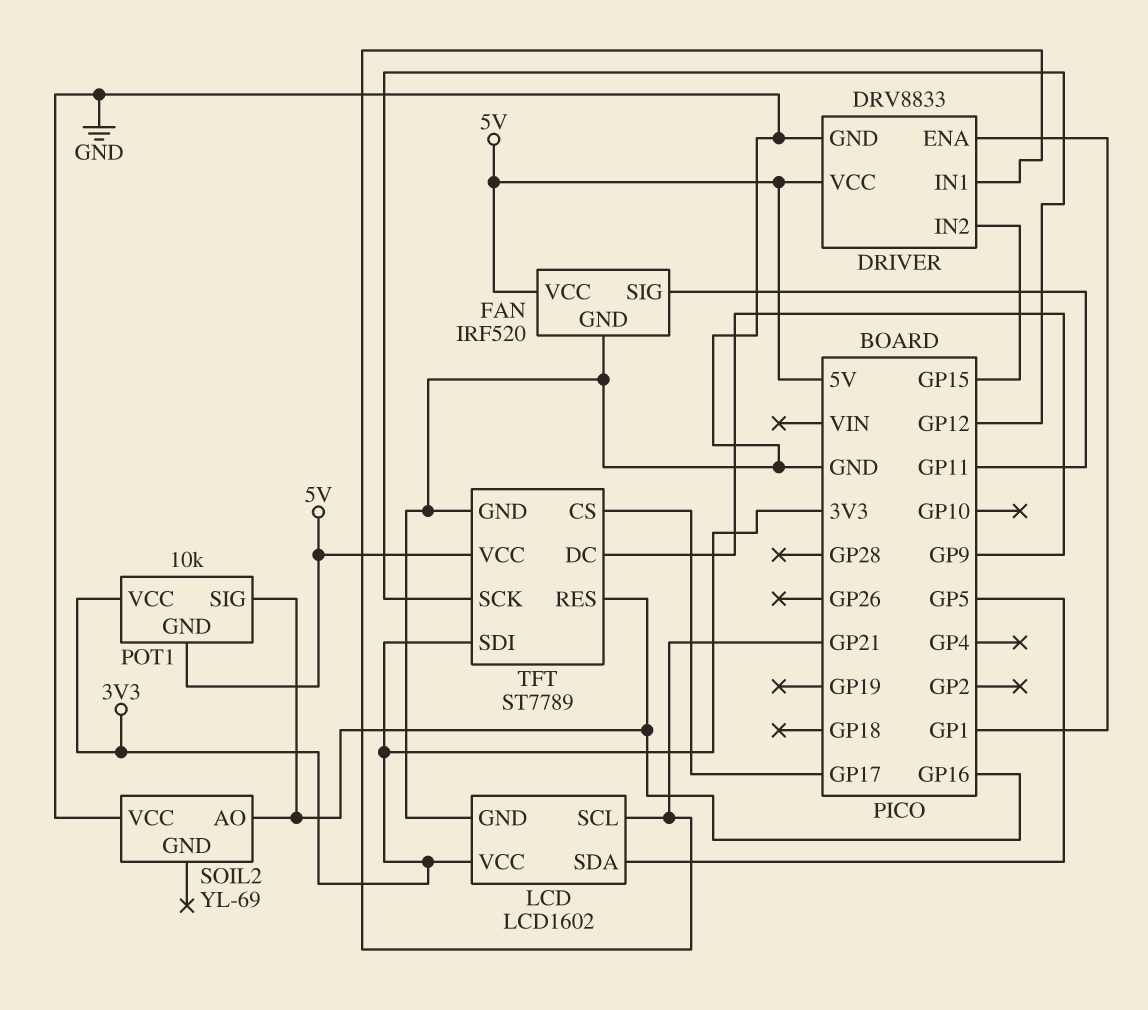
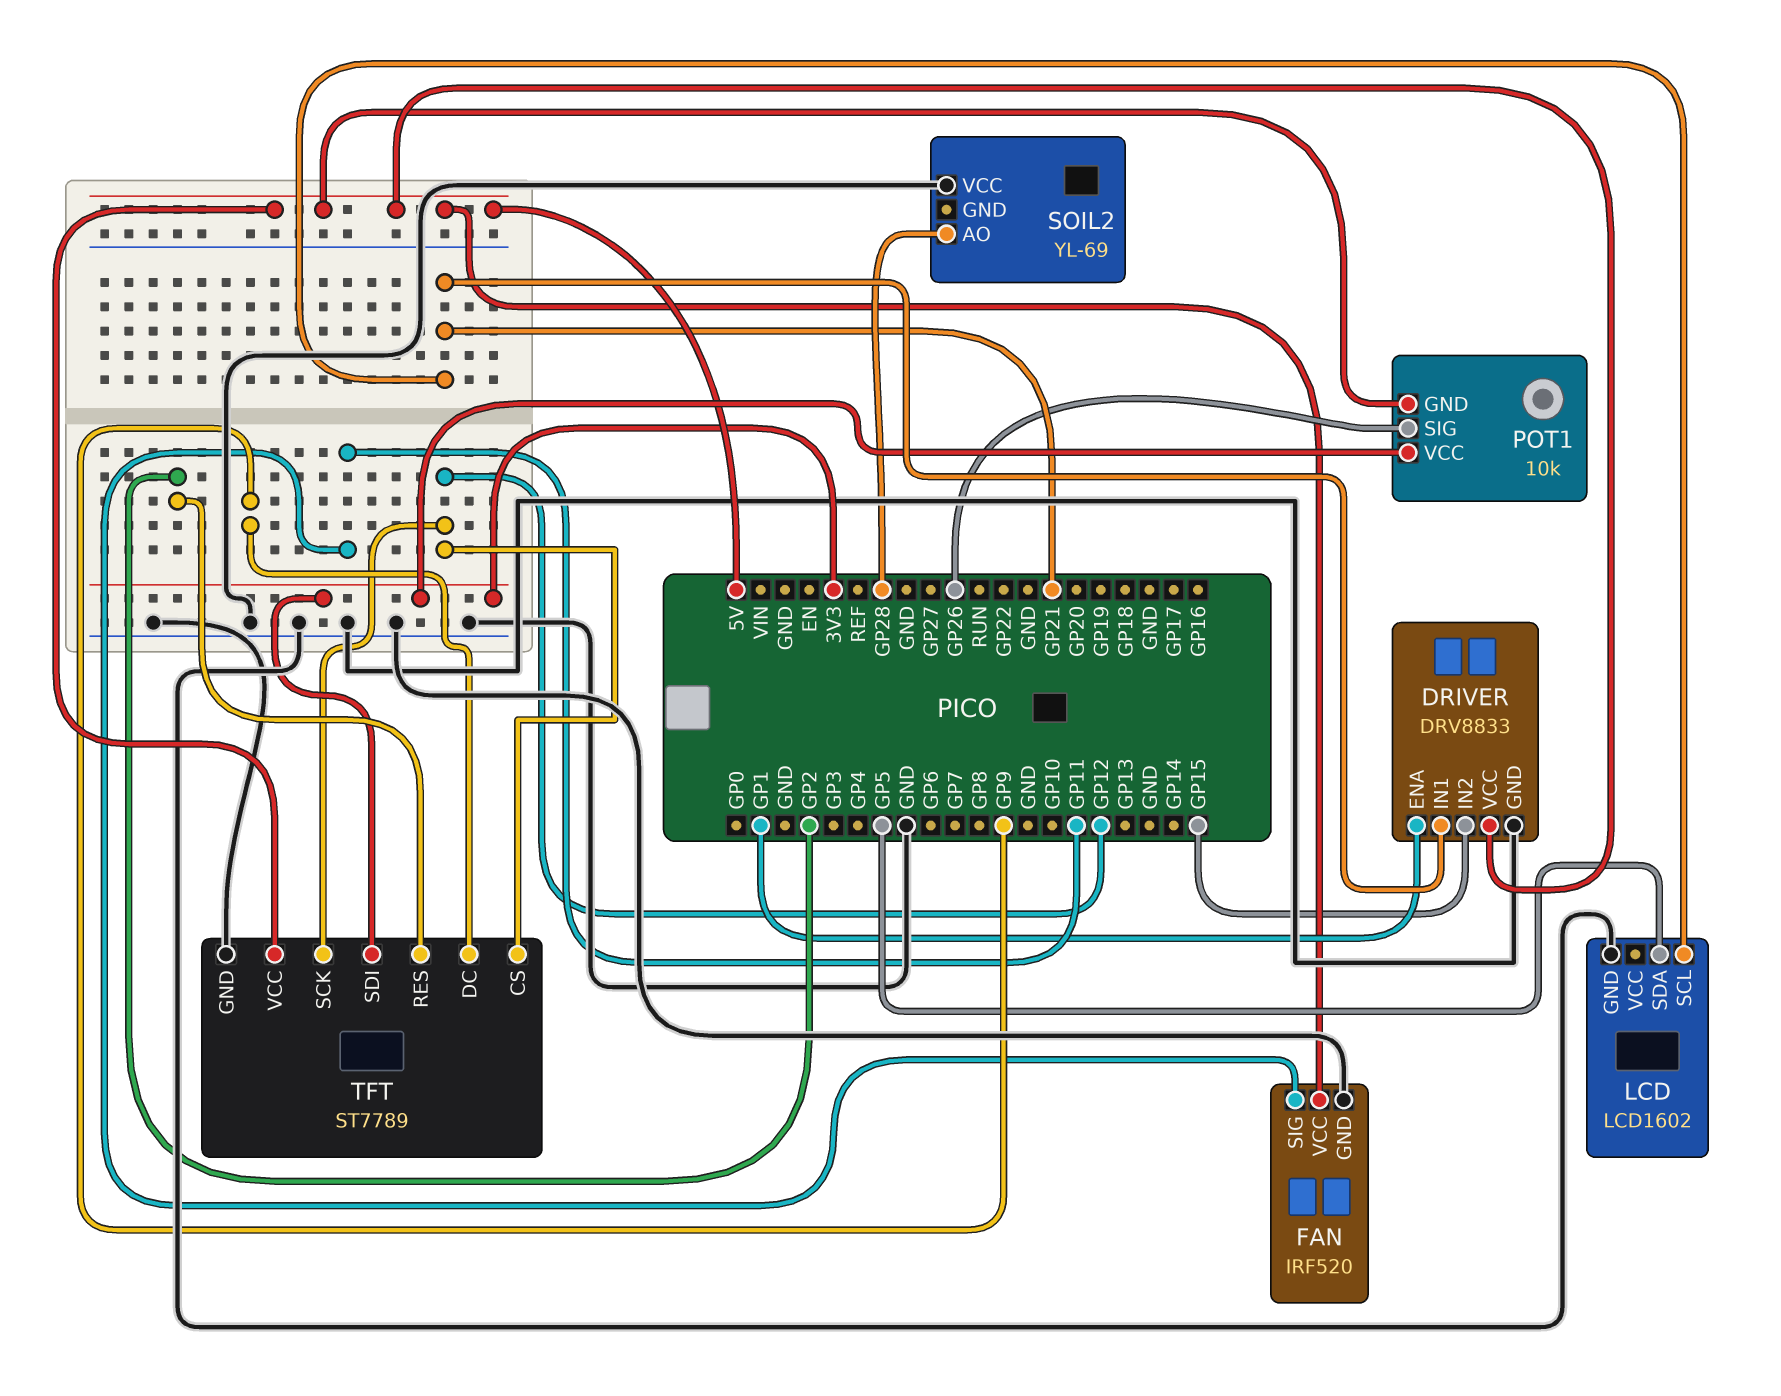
LCD pin VCC: 3V3 -> none
POT1 pin SIG: GP16 -> GP26
SOIL2 pin AO: GP16 -> GP28
TFT pin CS: GP17 -> GP12
TFT pin RES: GP16 -> GP2

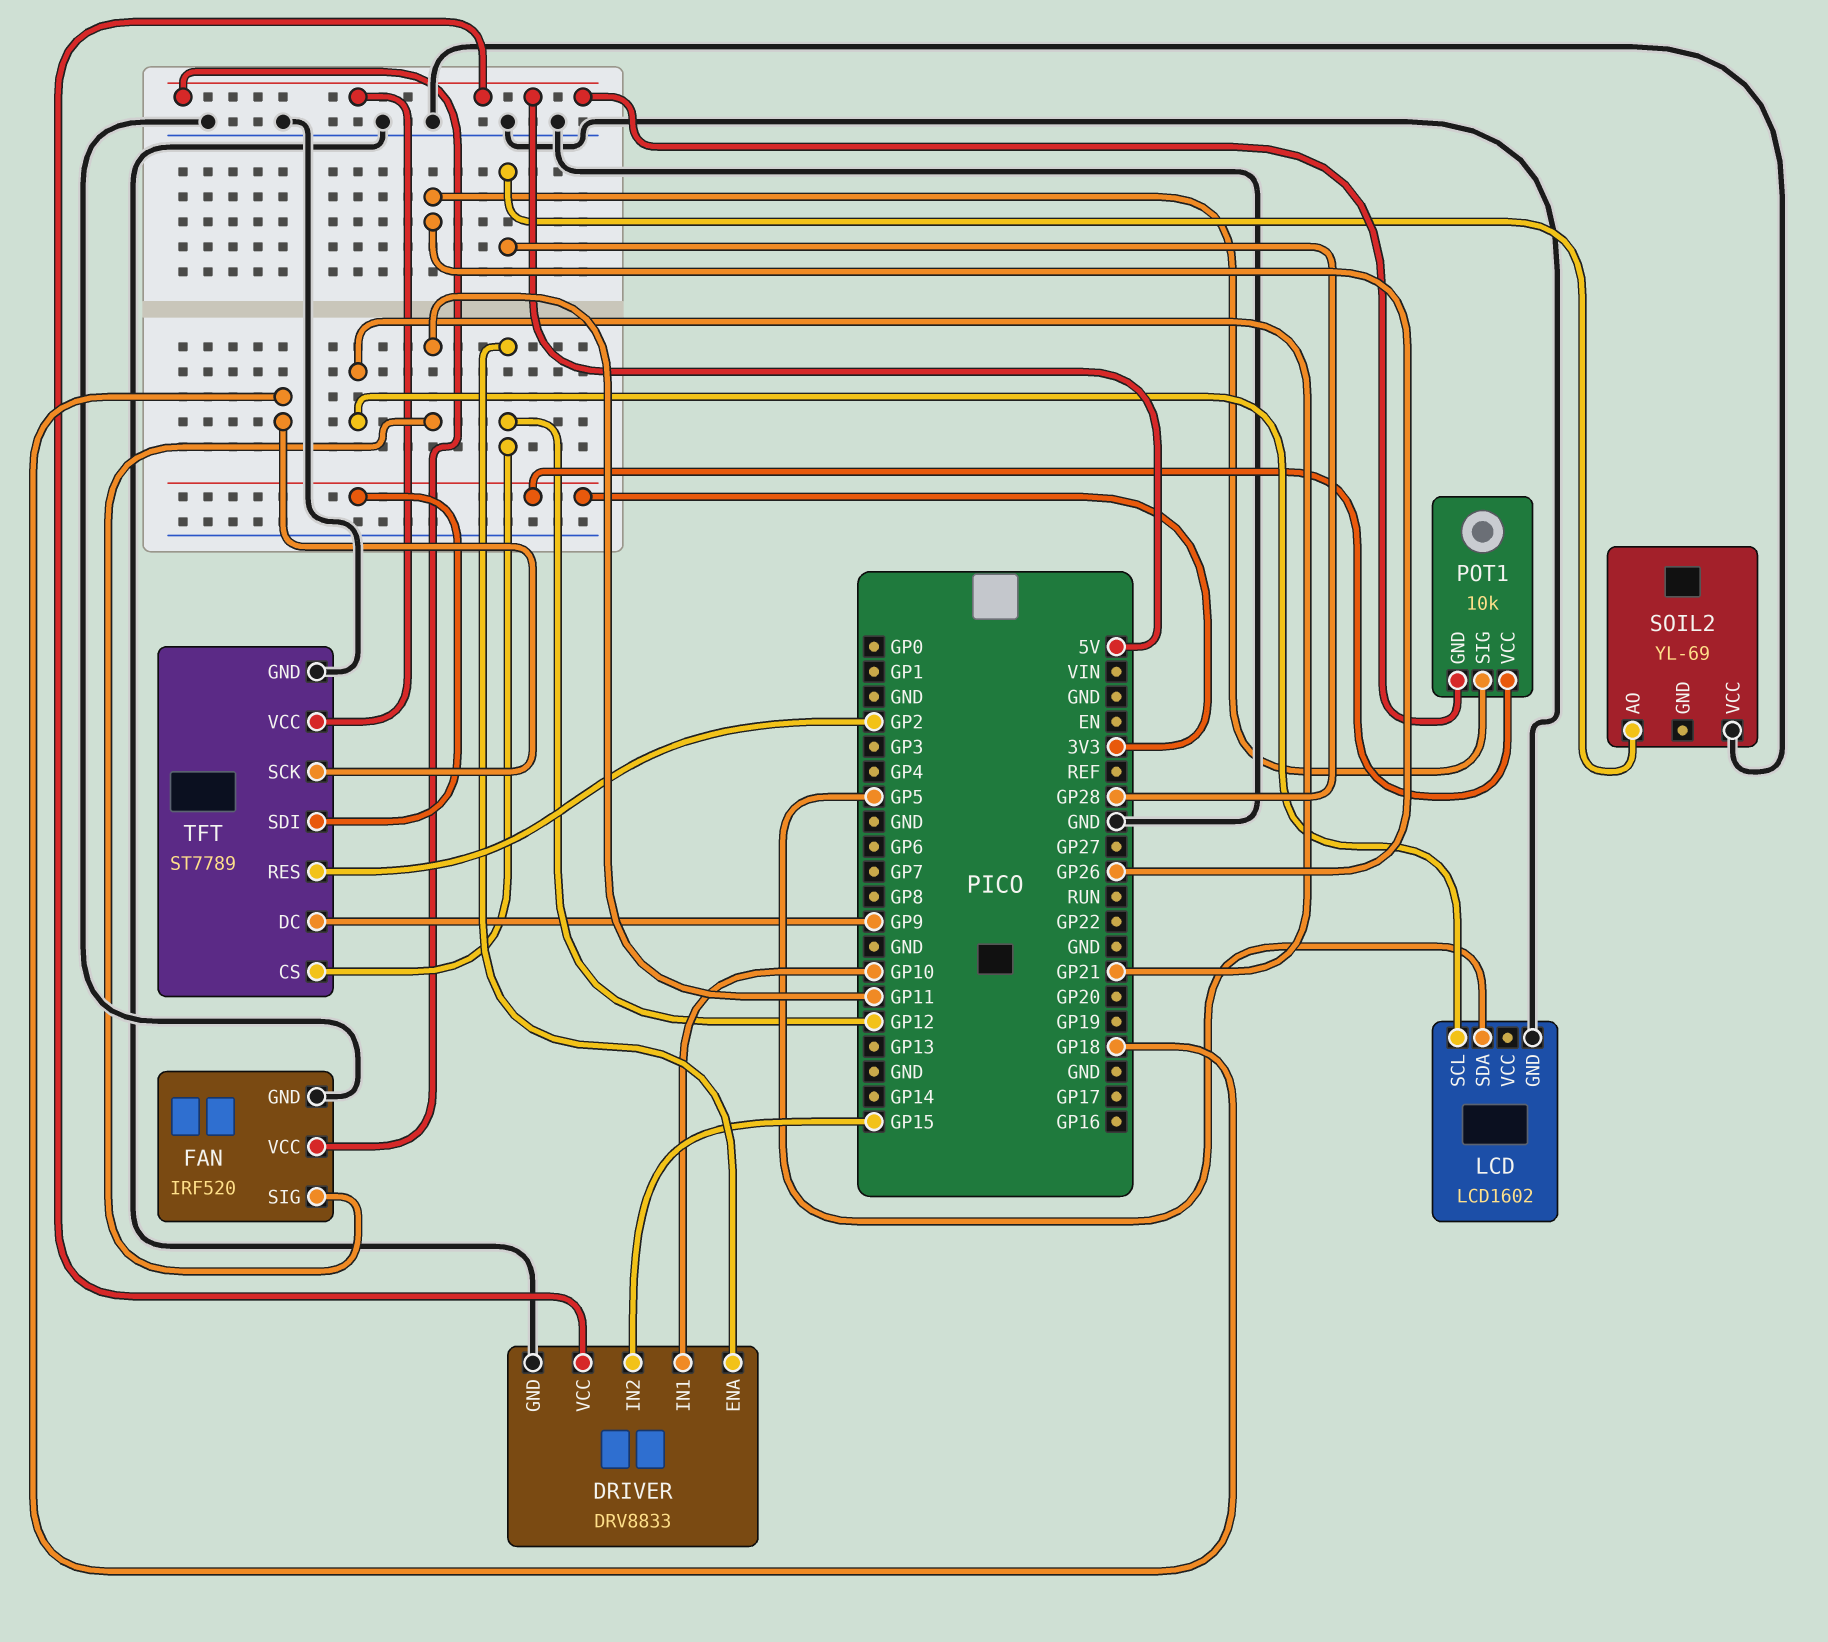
DRIVER pin ENA: GP1 -> GP12
DRIVER pin IN1: GP21 -> GP10
TFT pin SCK: GP12 -> GP18

